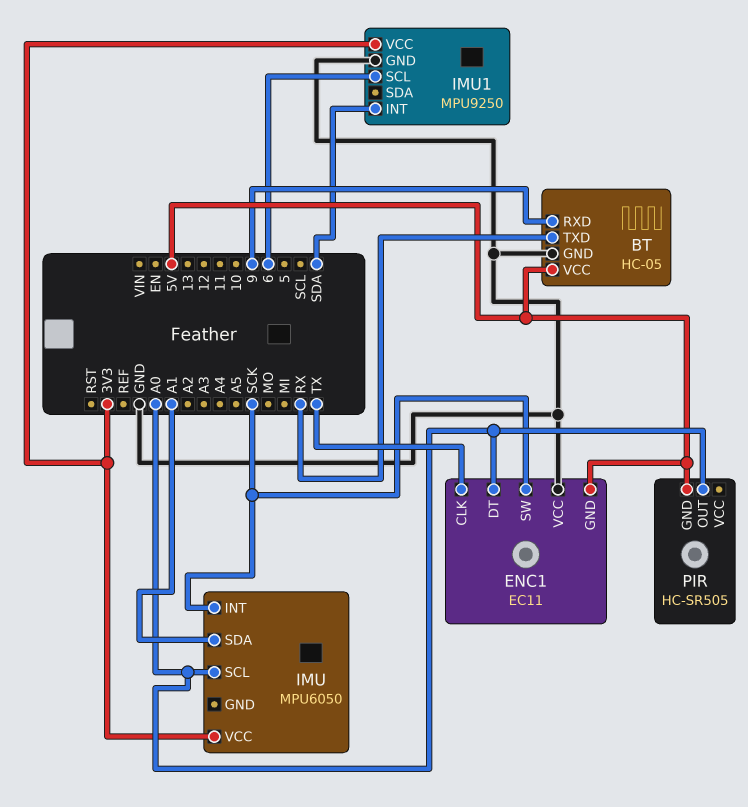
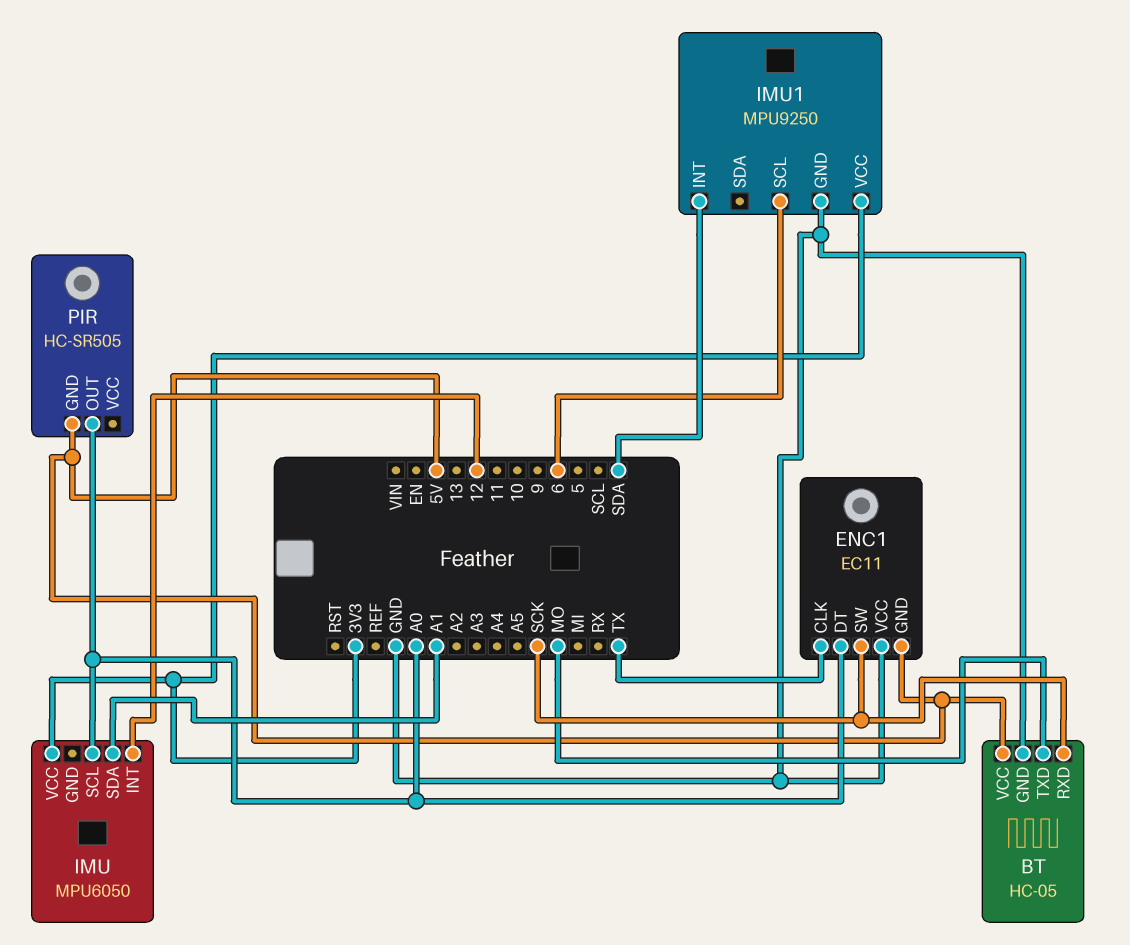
BT pin RXD: 9 -> SCK
BT pin TXD: RX -> MO
IMU pin INT: SCK -> 12

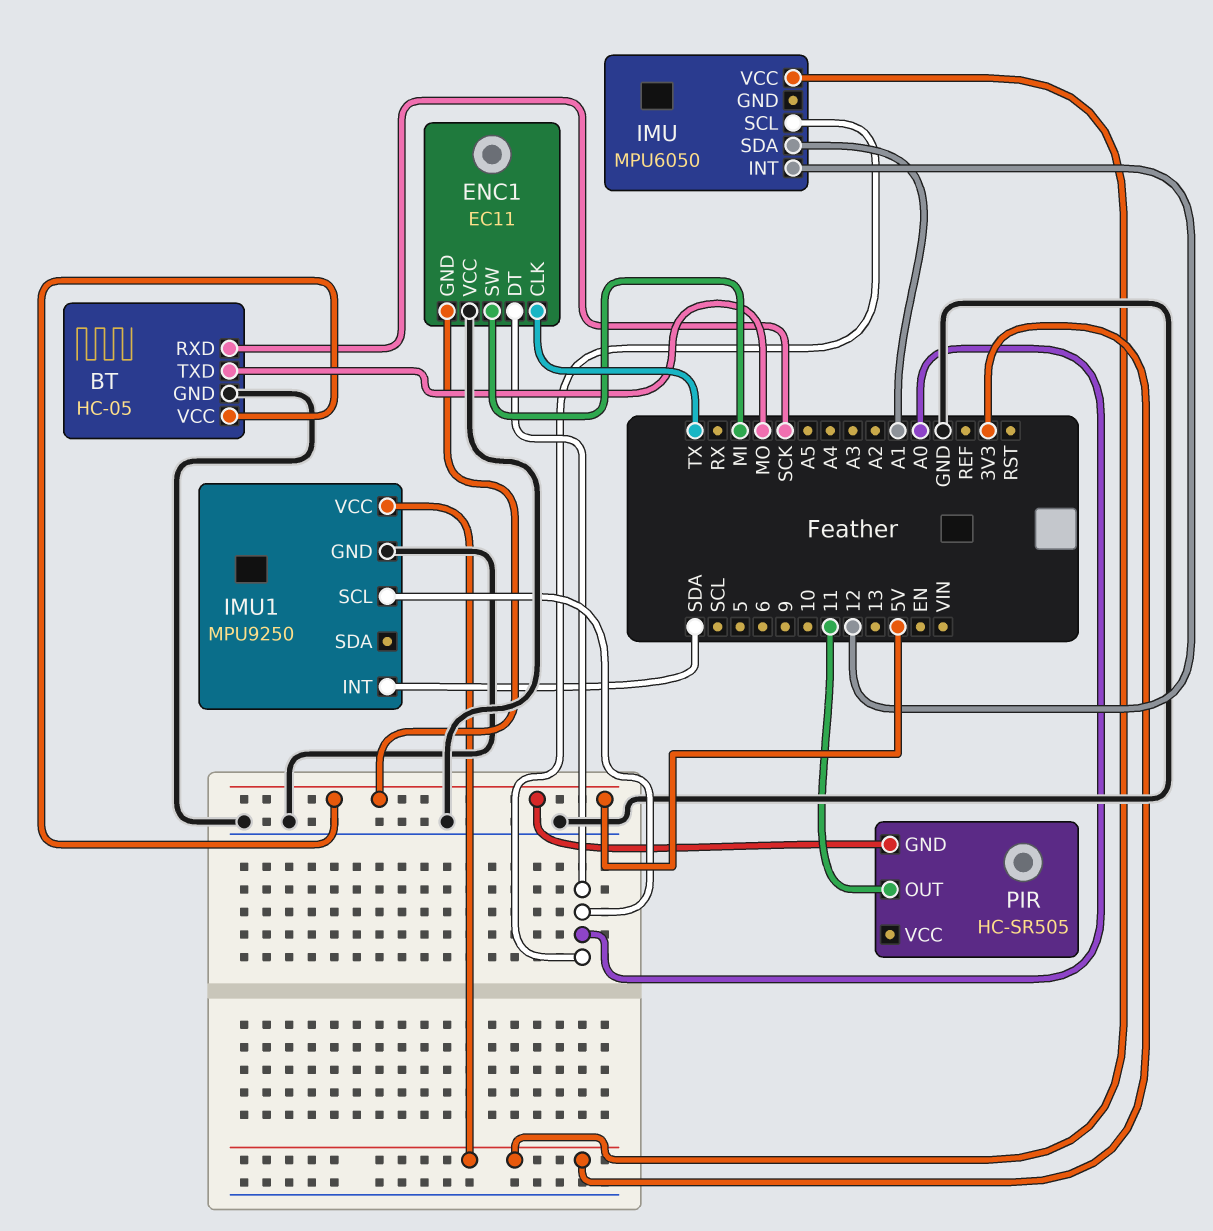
ENC1 pin SW: SCK -> MI
IMU1 pin SCL: 6 -> A0
PIR pin OUT: A0 -> 11

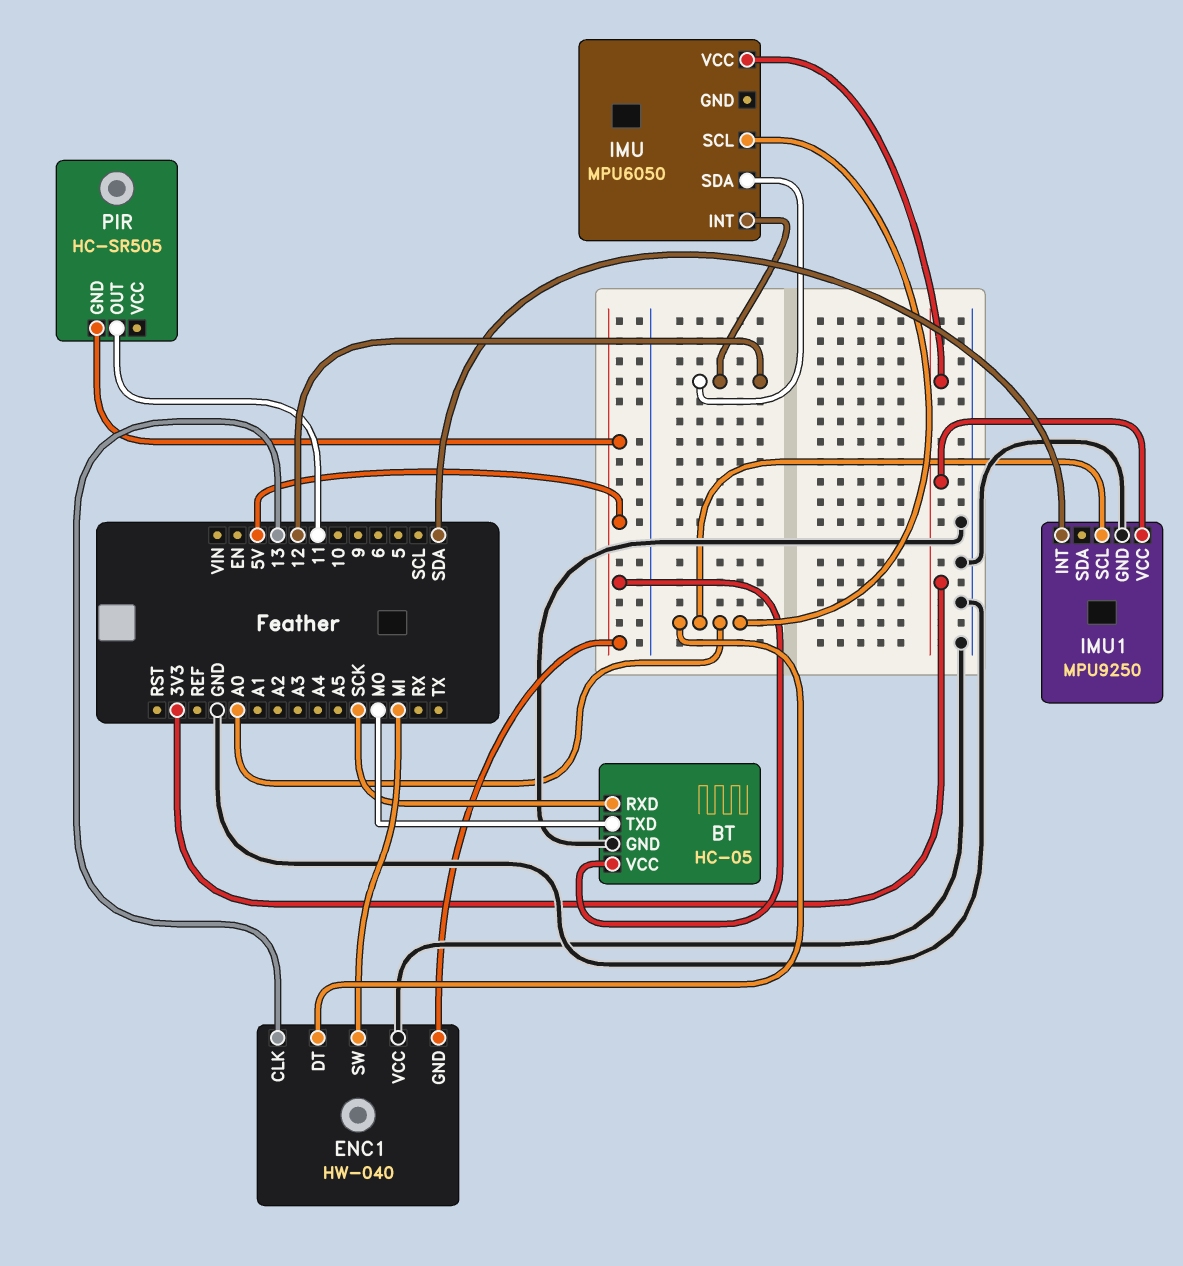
ENC1: EC11 -> HW-040
ENC1 pin CLK: TX -> 13
IMU pin SDA: A1 -> 12

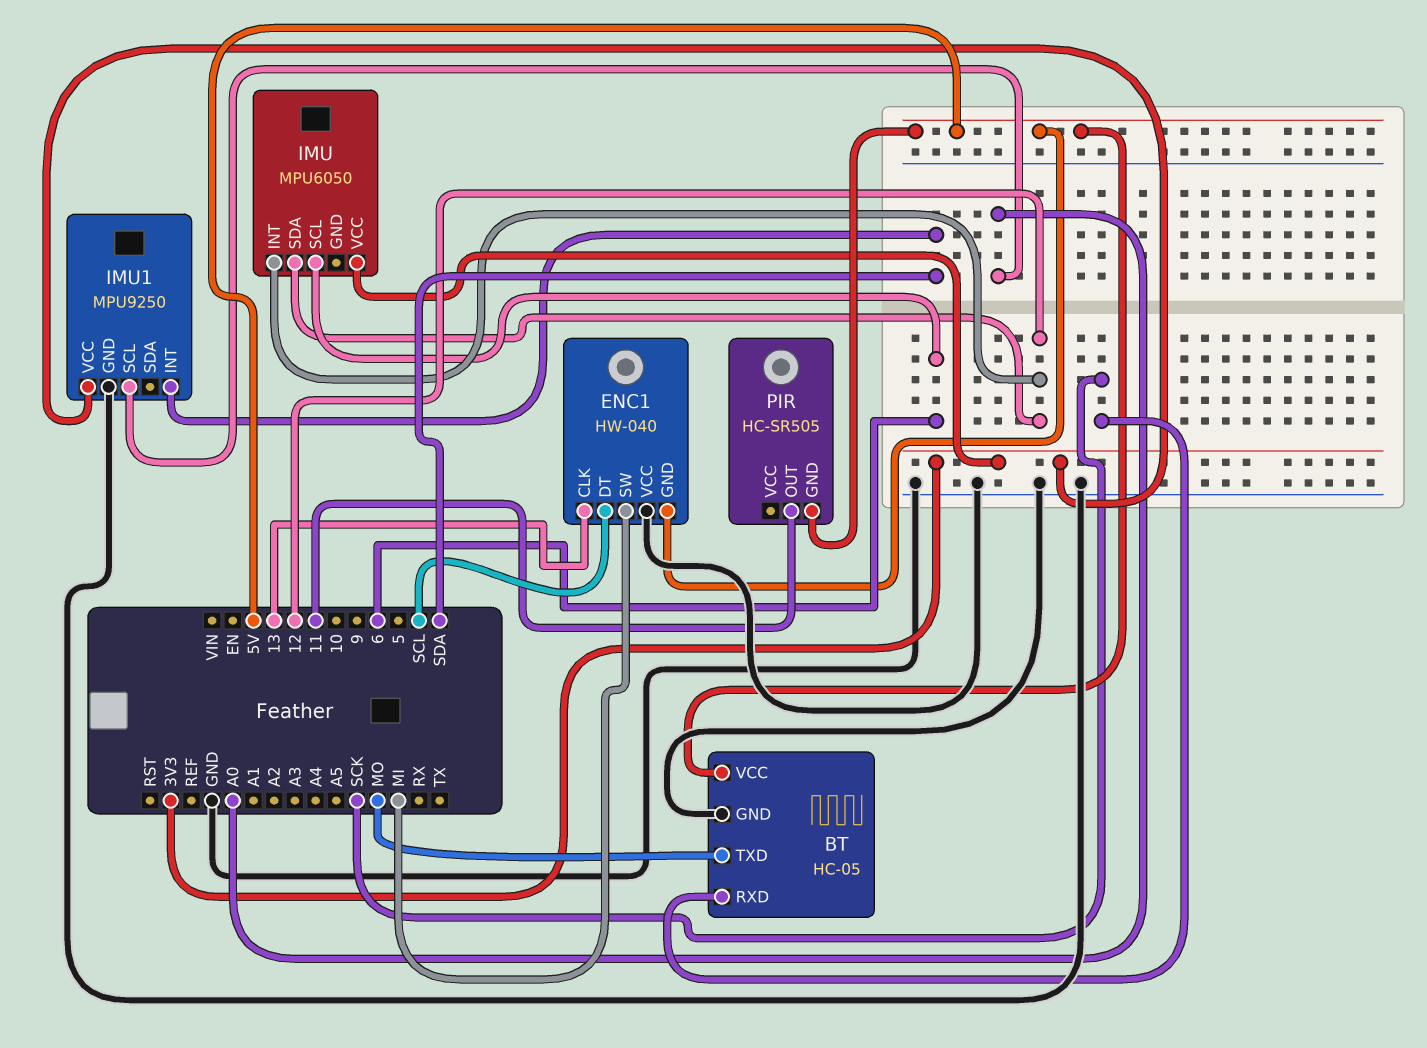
ENC1 pin DT: A0 -> SCL
IMU pin SCL: A0 -> 6

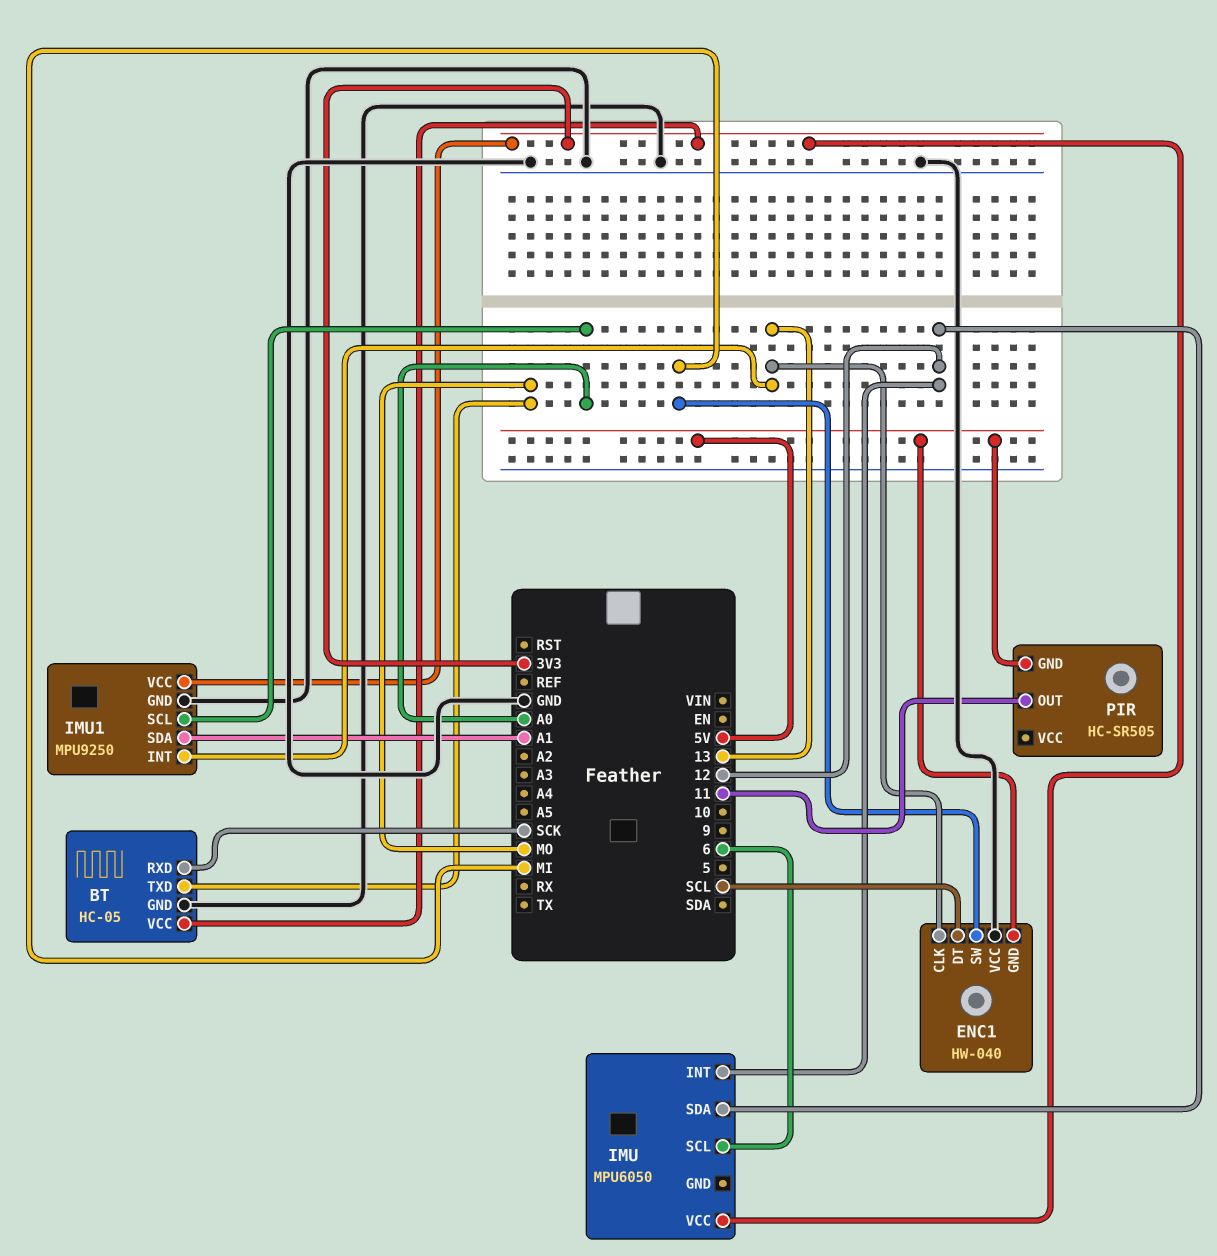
BT pin VCC: 5V -> 3V3
IMU1 pin INT: SDA -> 13
IMU1 pin SDA: none -> A1

